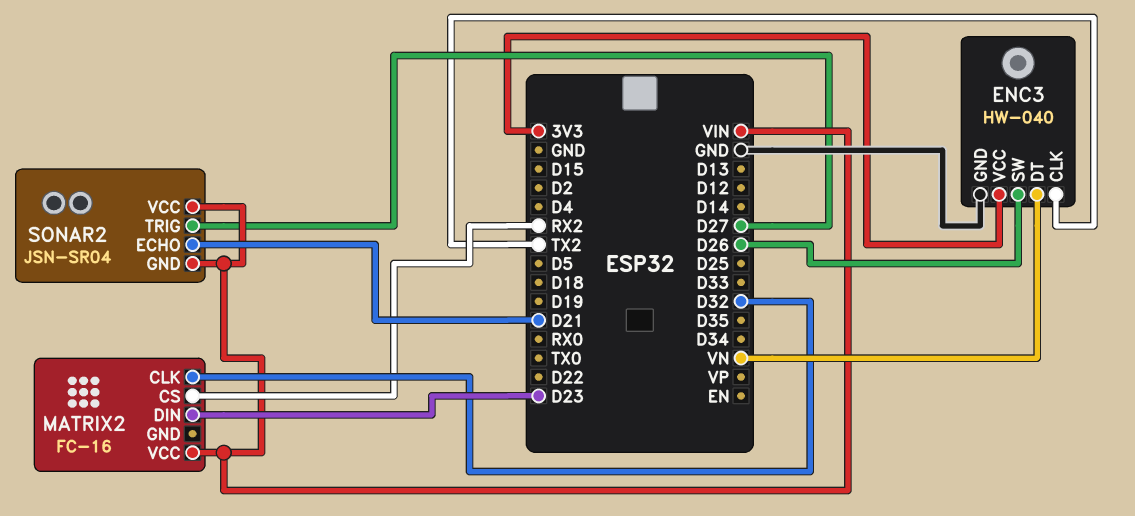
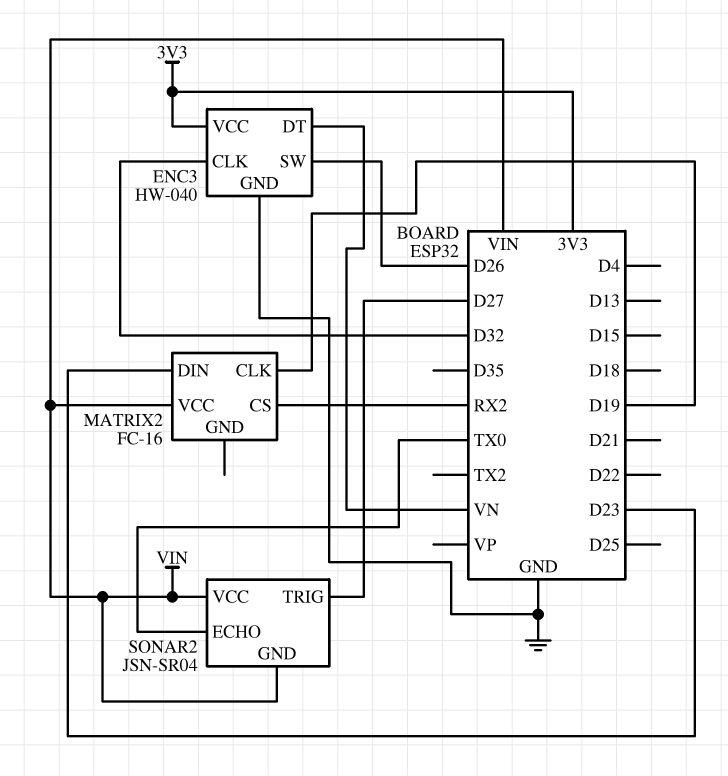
ENC3 pin CLK: TX2 -> D32
MATRIX2 pin CLK: D32 -> D19
SONAR2 pin ECHO: D21 -> TX0

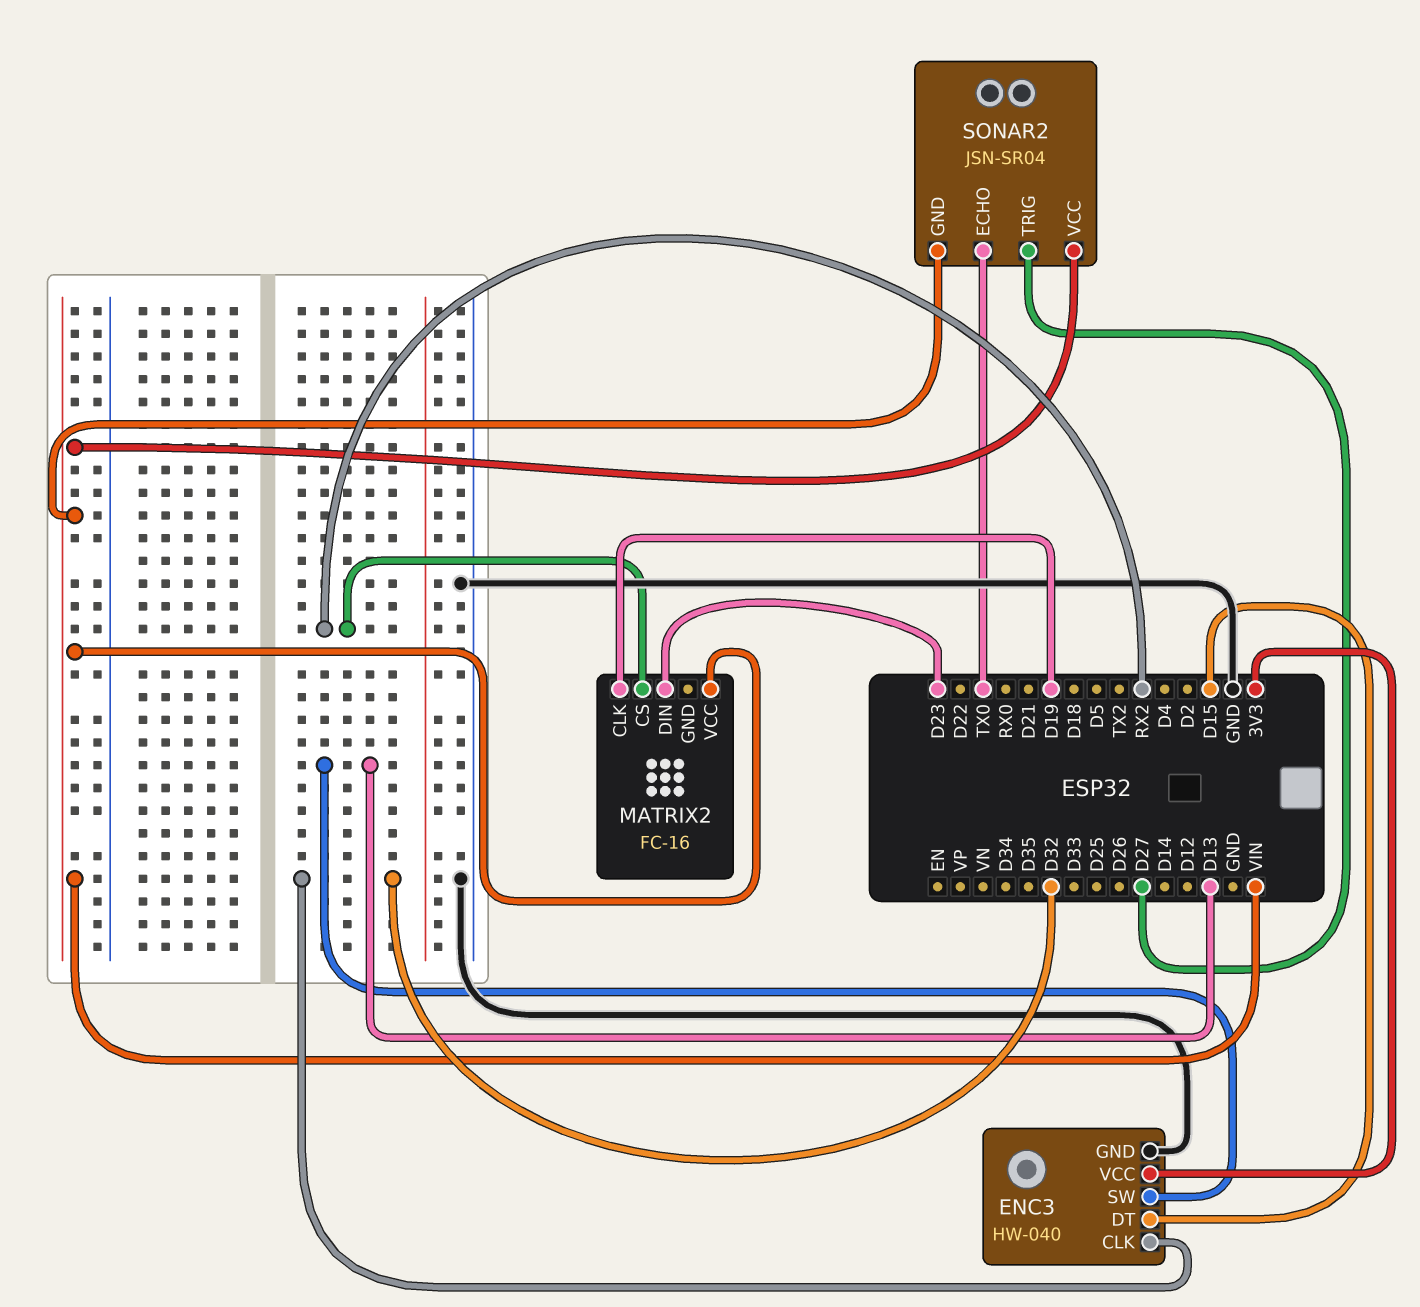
ENC3 pin DT: VN -> D15
ENC3 pin SW: D26 -> D13

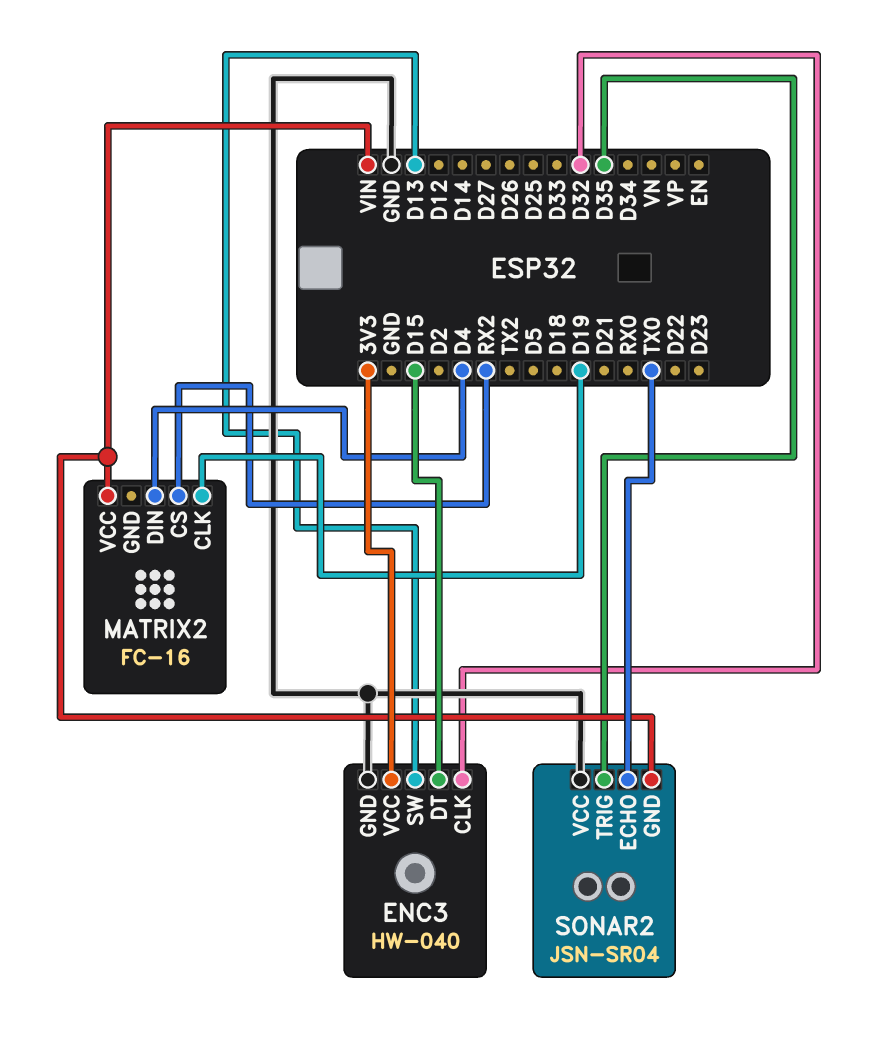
MATRIX2 pin DIN: D23 -> D4
SONAR2 pin TRIG: D27 -> D35
SONAR2 pin VCC: VIN -> GND

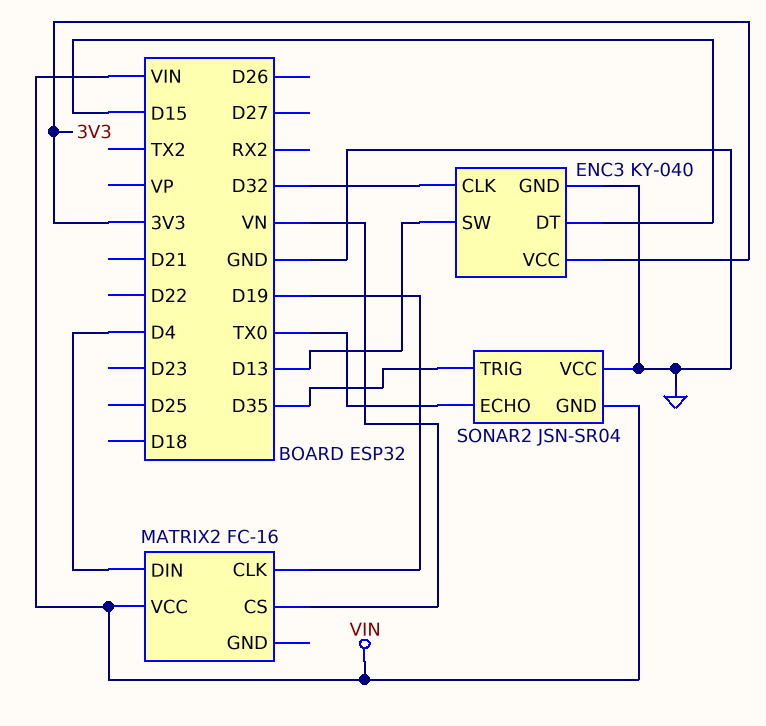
ENC3: HW-040 -> KY-040
MATRIX2 pin CS: RX2 -> VN

